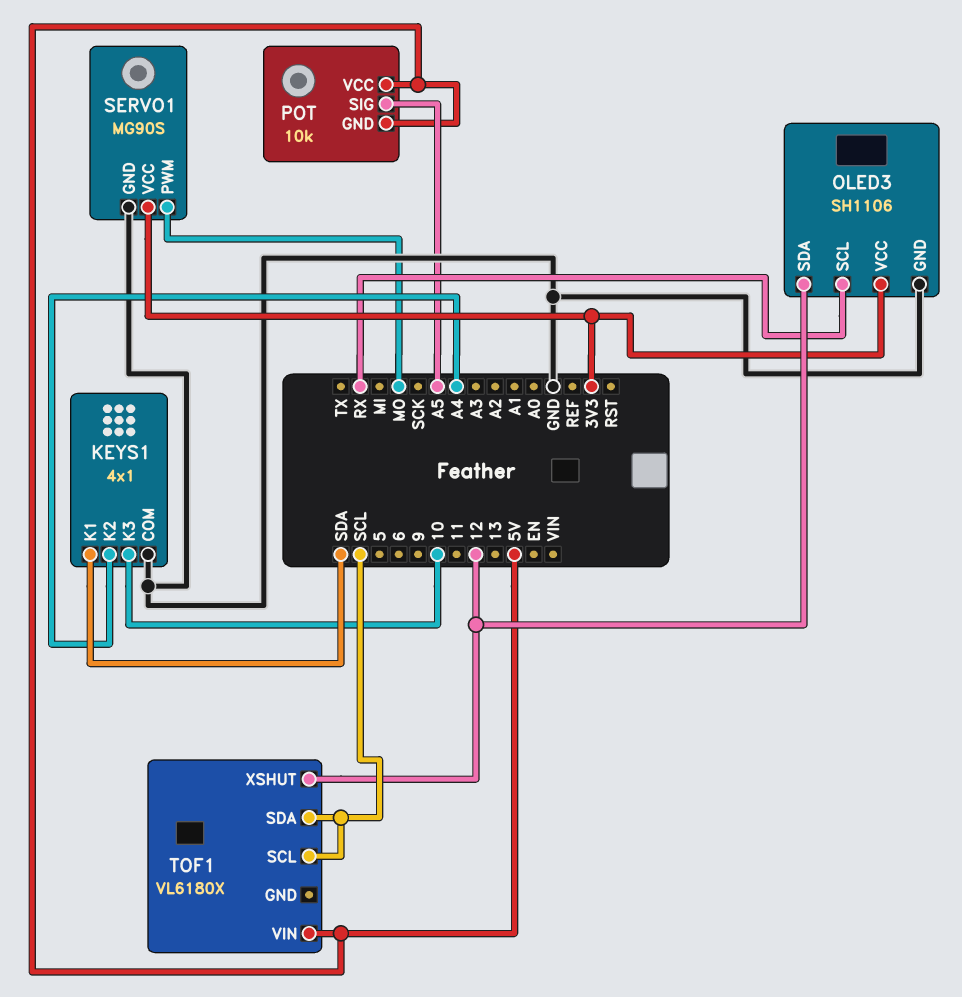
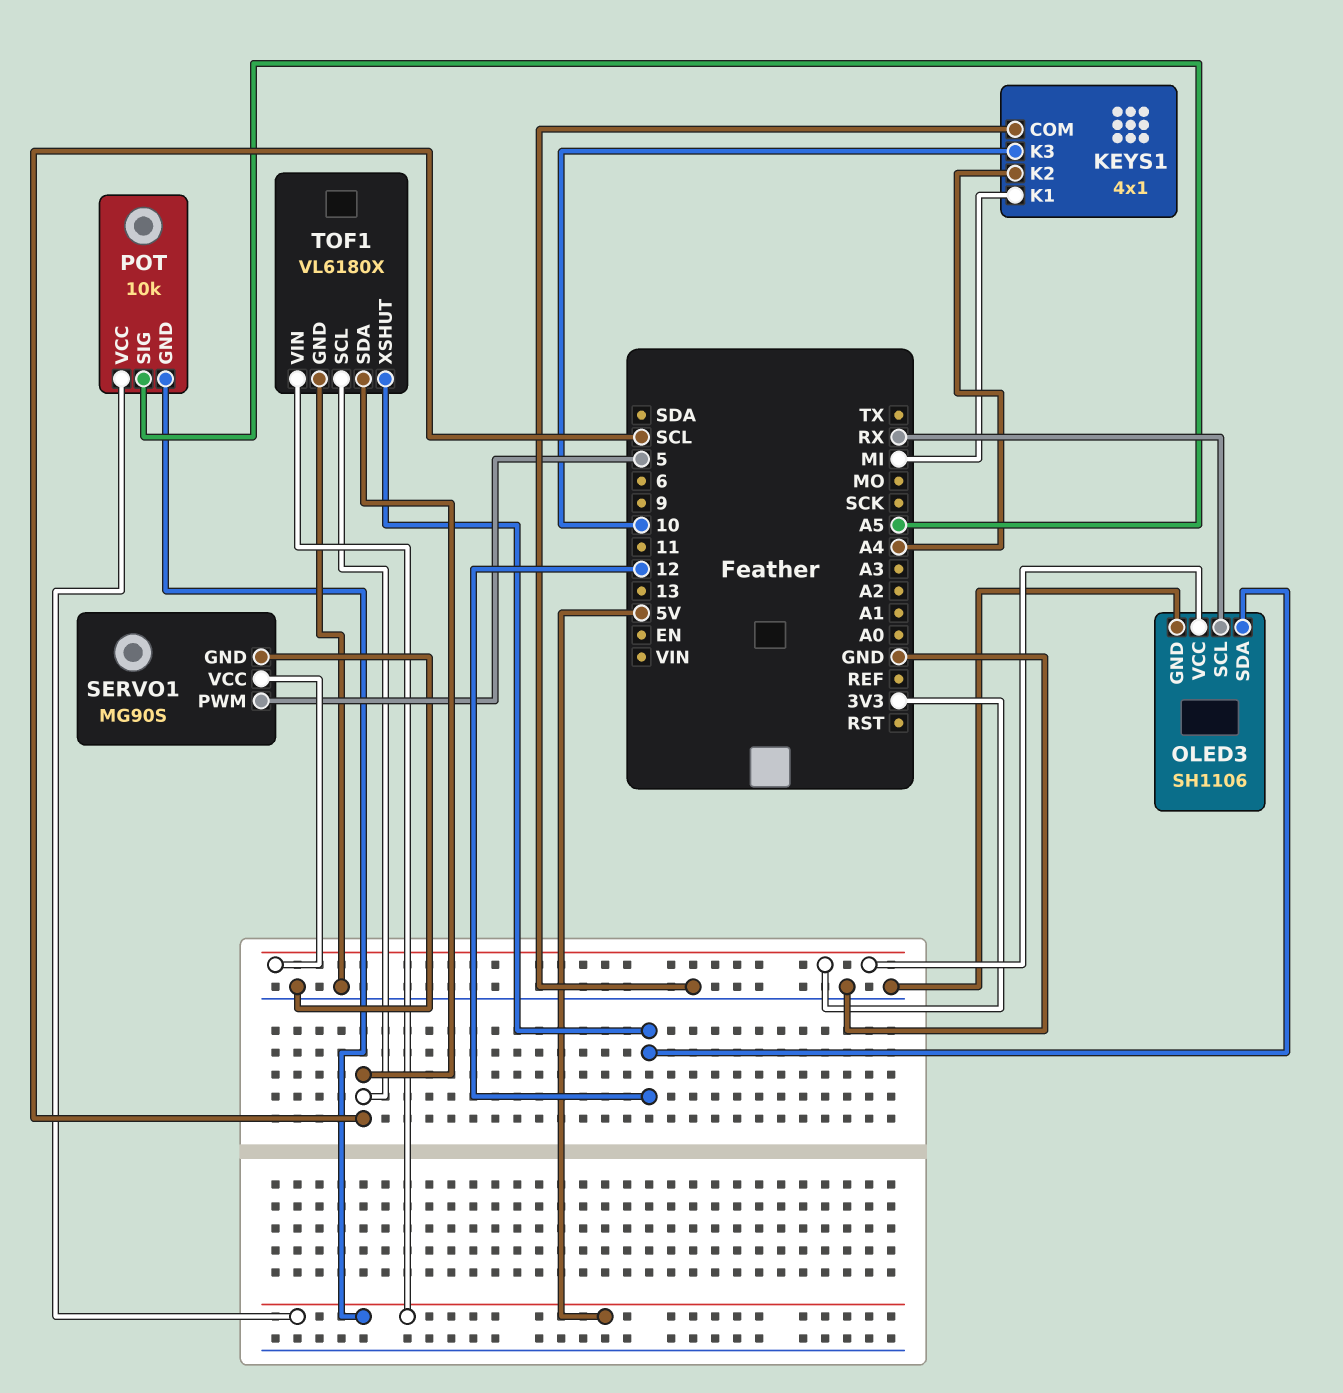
KEYS1 pin K1: SDA -> MI
SERVO1 pin PWM: MO -> 5
TOF1 pin GND: none -> GND

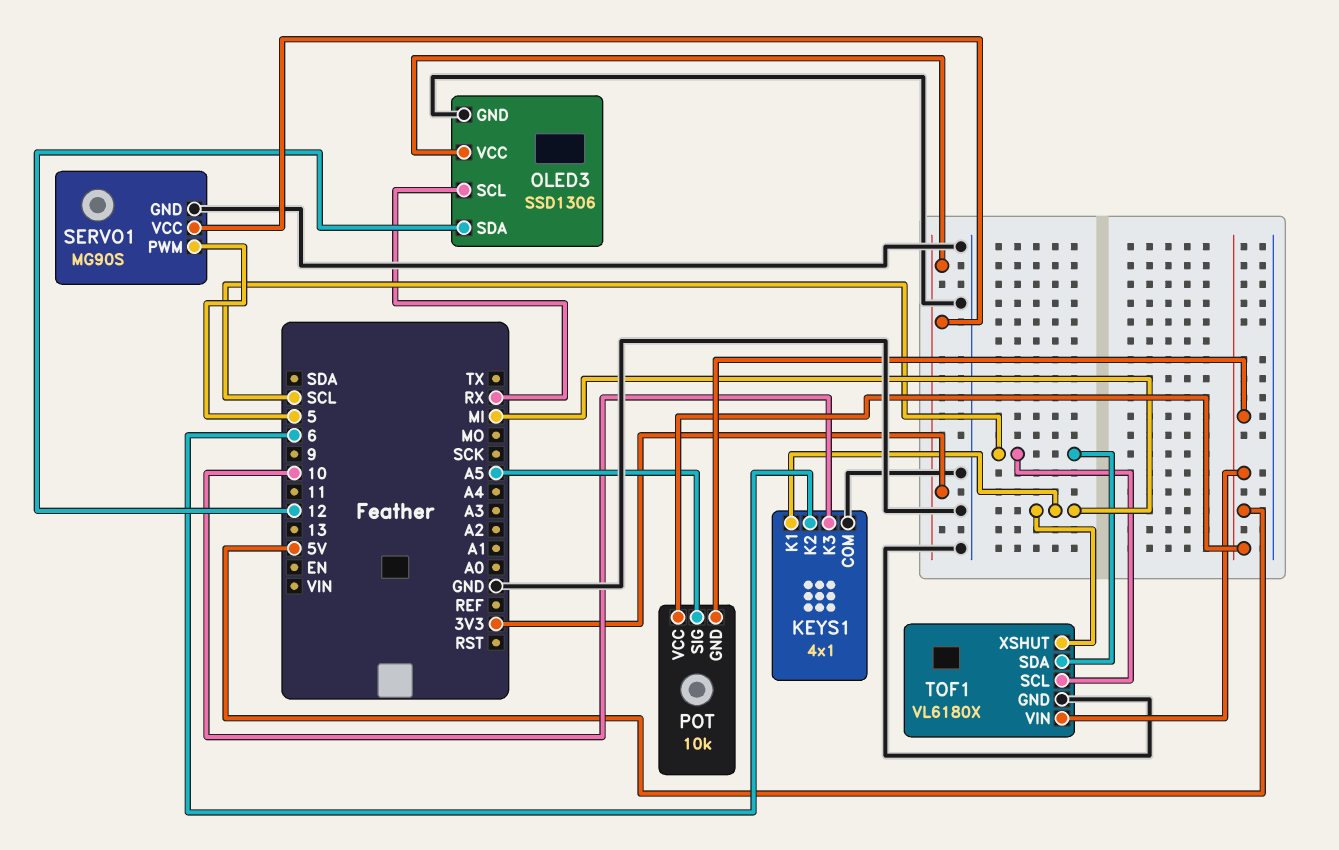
KEYS1 pin K2: A4 -> 6
OLED3: SH1106 -> SSD1306
TOF1 pin XSHUT: 12 -> MI

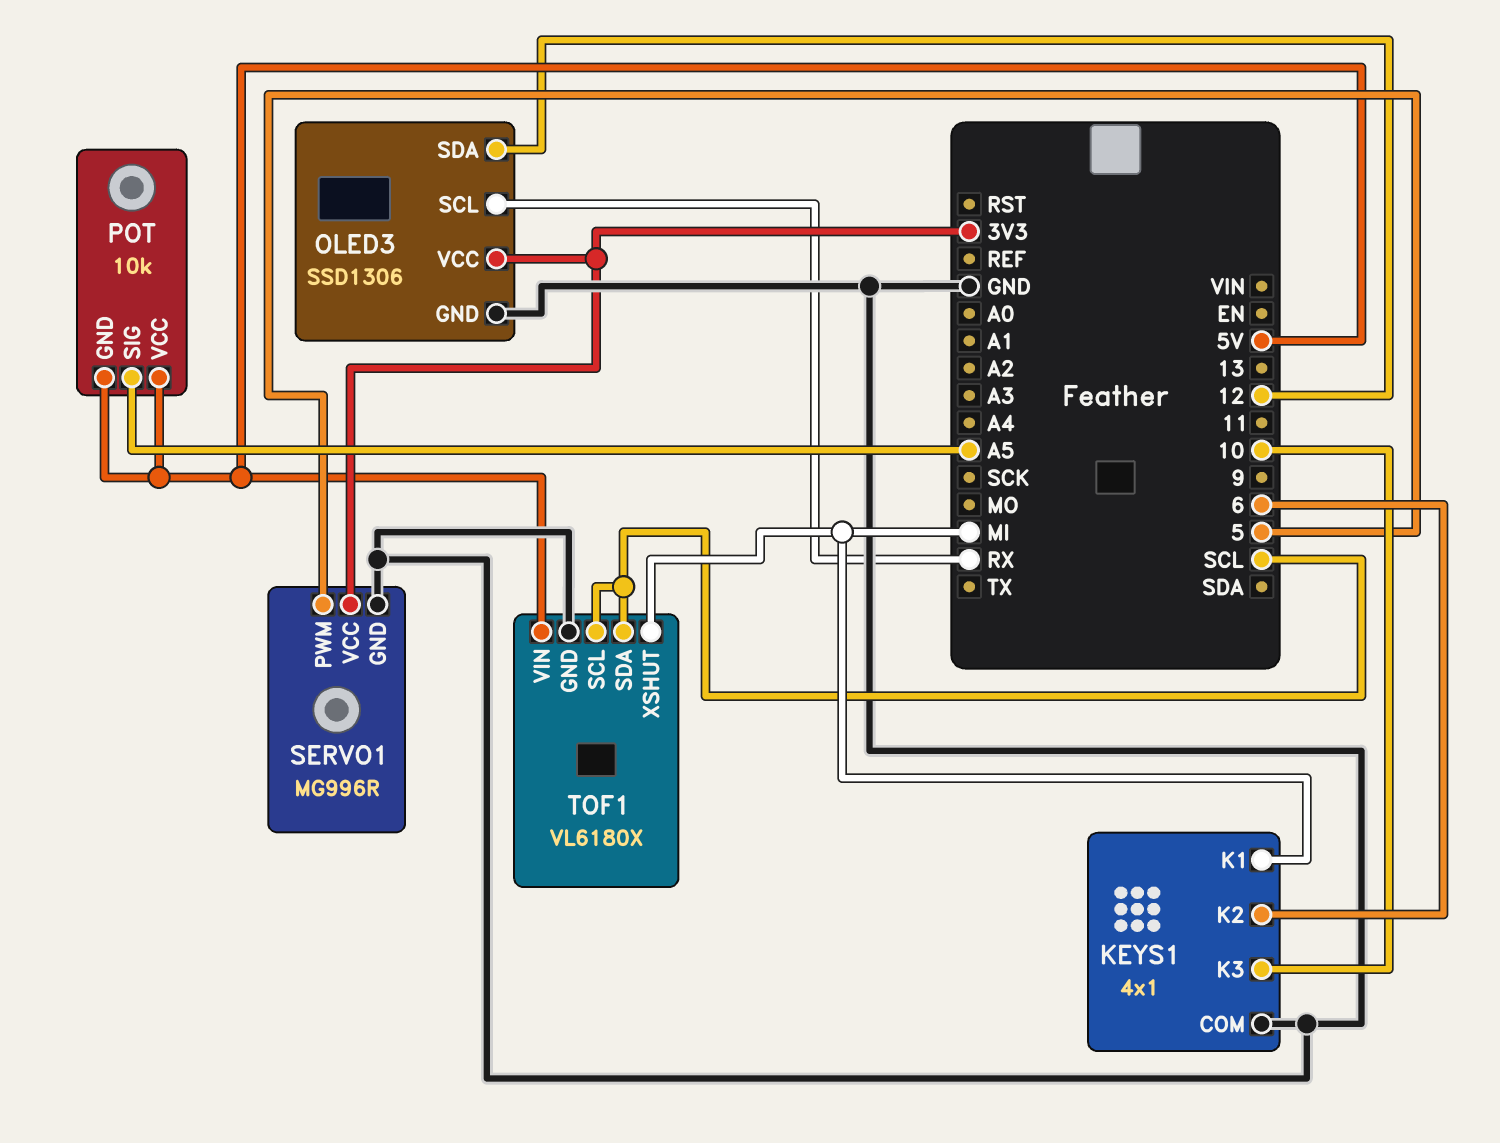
SERVO1: MG90S -> MG996R

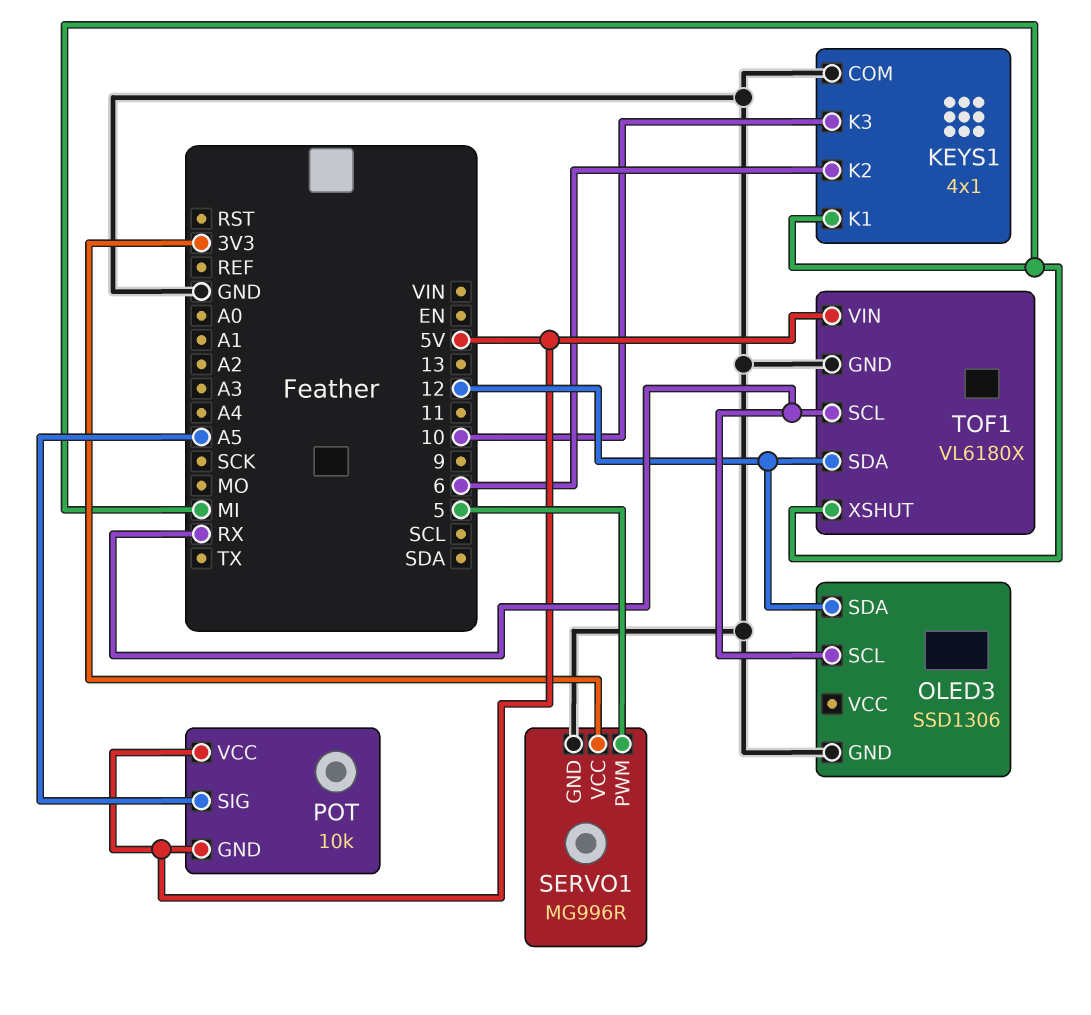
OLED3 pin VCC: 3V3 -> none
TOF1 pin SCL: SCL -> RX
TOF1 pin SDA: SCL -> 12

